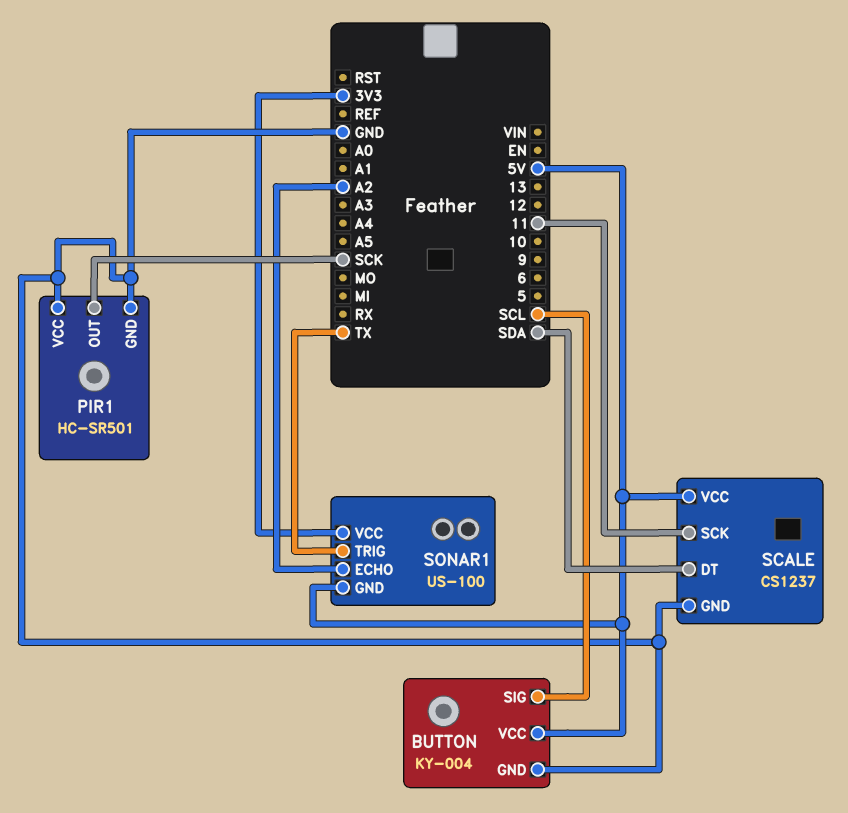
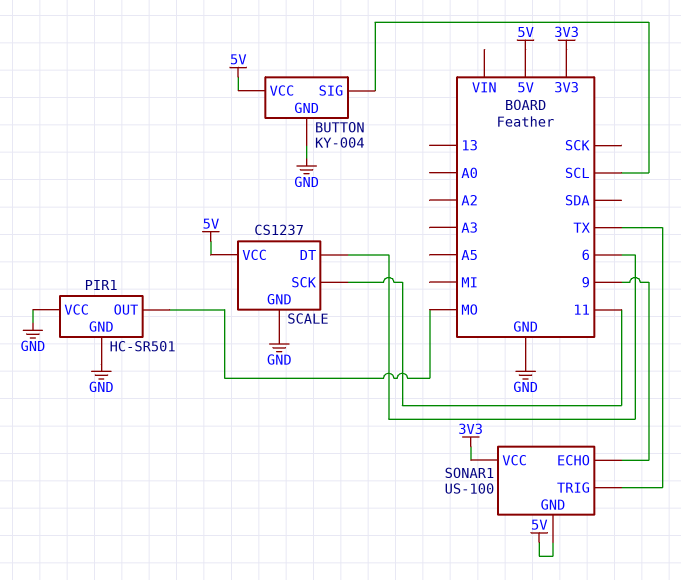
PIR1 pin OUT: SCK -> MO
SCALE pin DT: SDA -> 6
SONAR1 pin ECHO: A2 -> 9

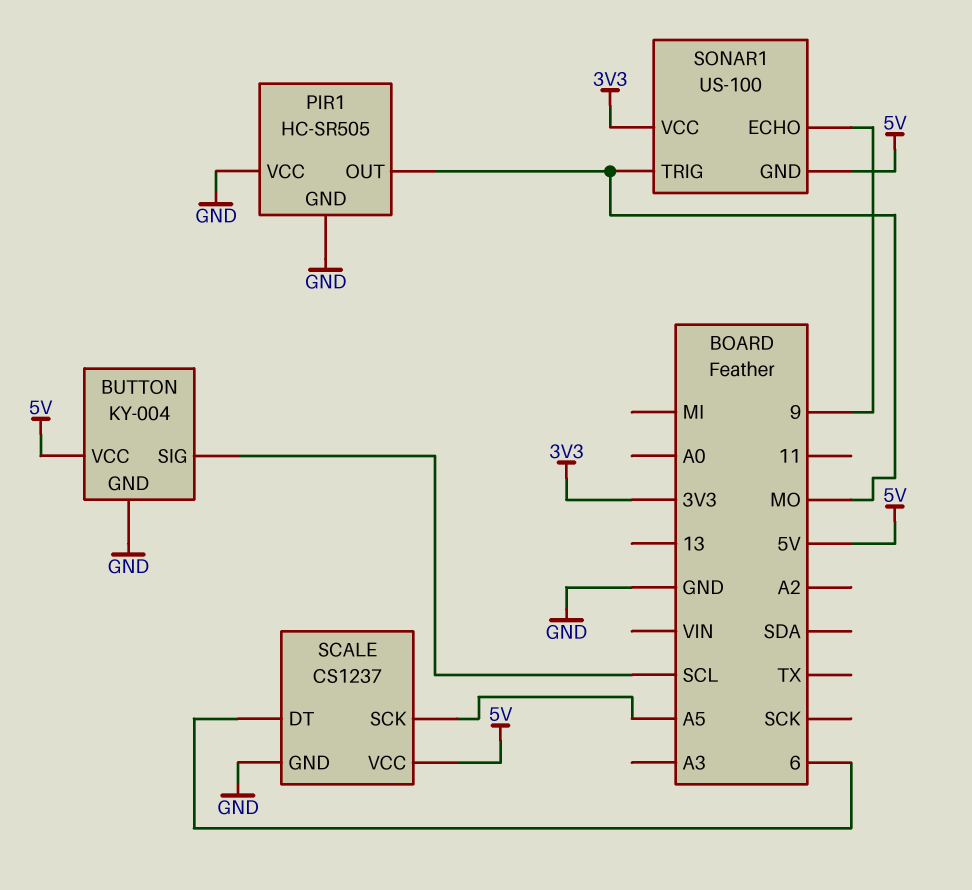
PIR1: HC-SR501 -> HC-SR505
SCALE pin SCK: 11 -> A5
SONAR1 pin TRIG: TX -> MO

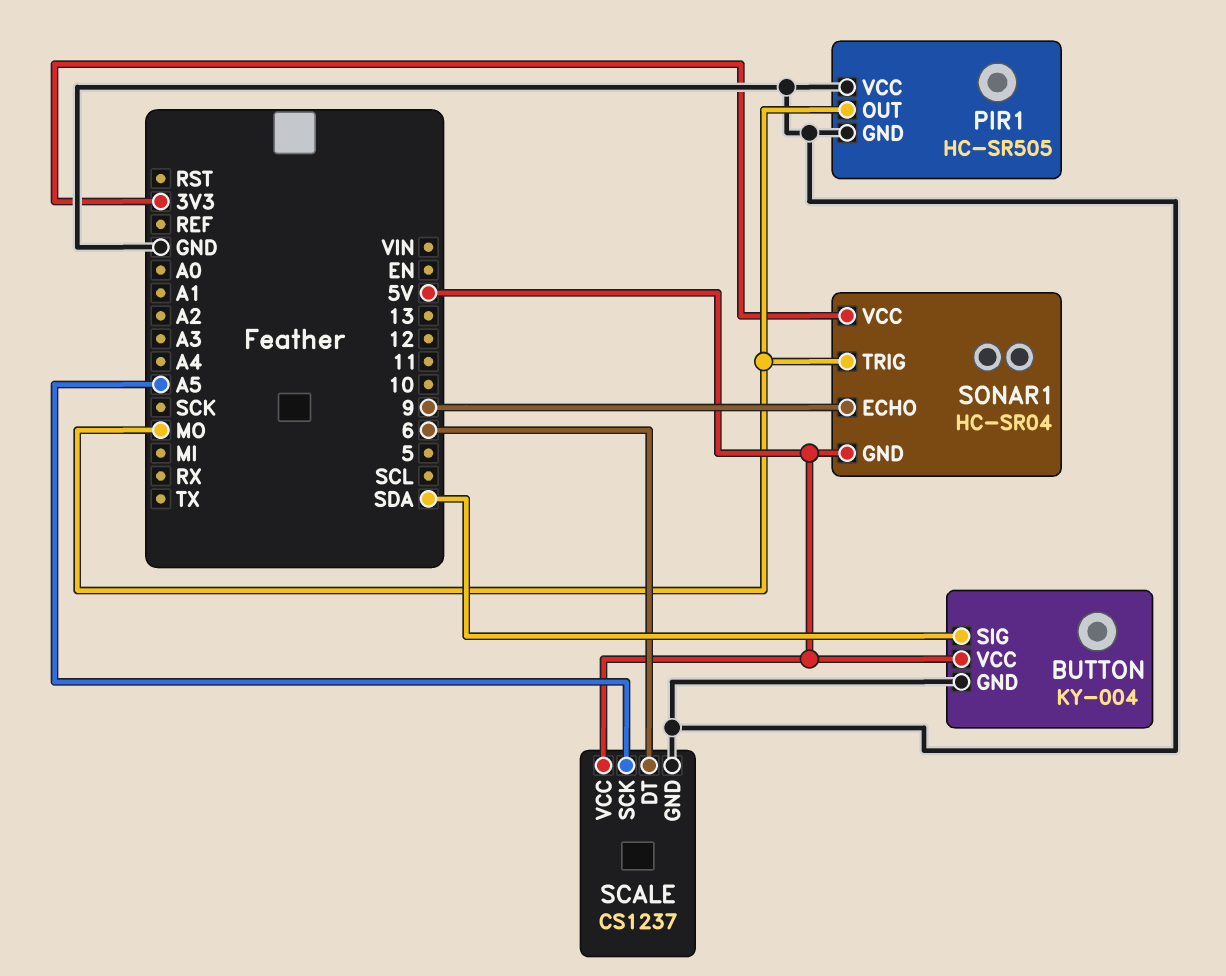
BUTTON pin SIG: SCL -> SDA
SONAR1: US-100 -> HC-SR04

